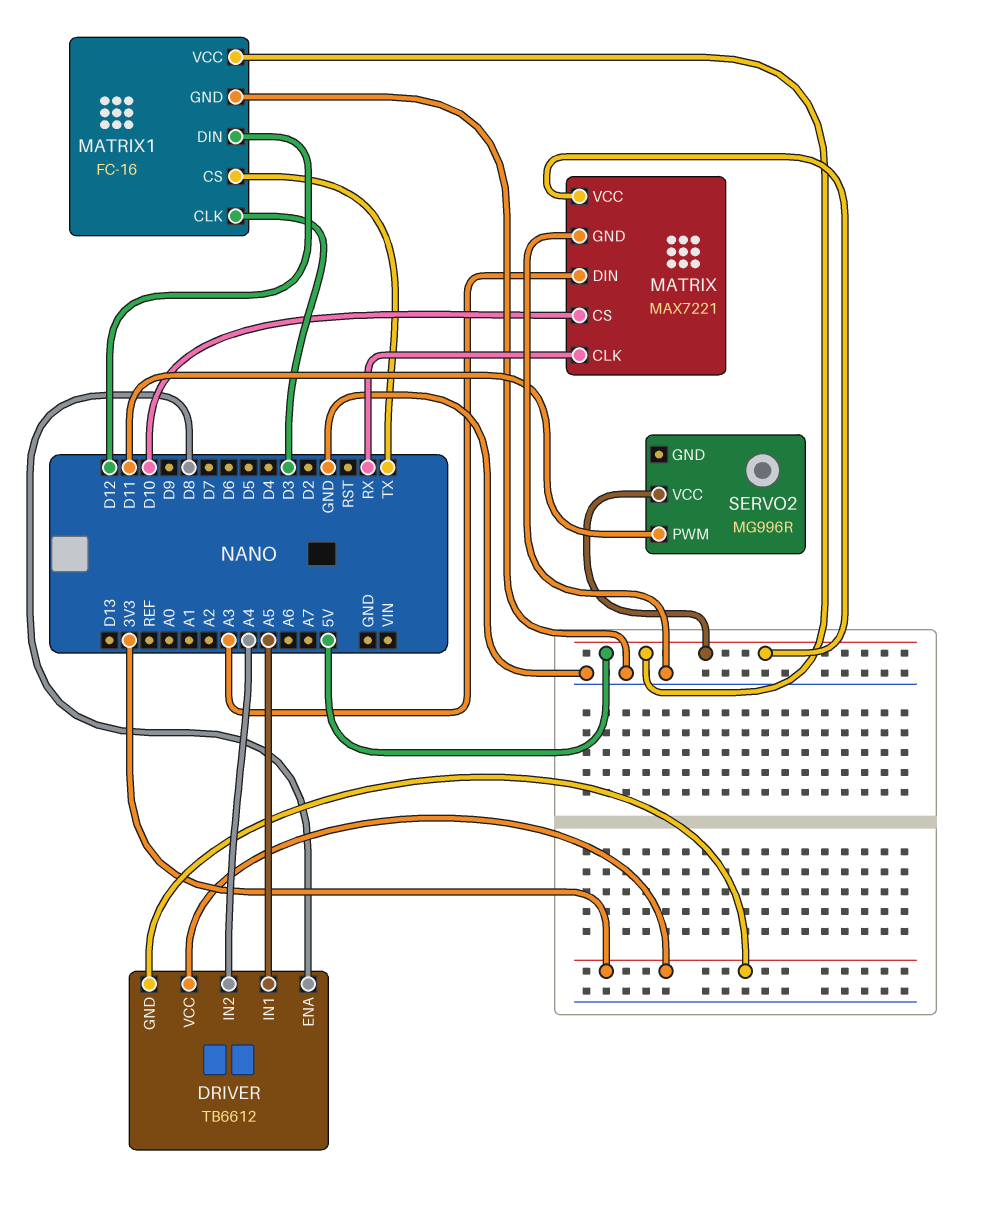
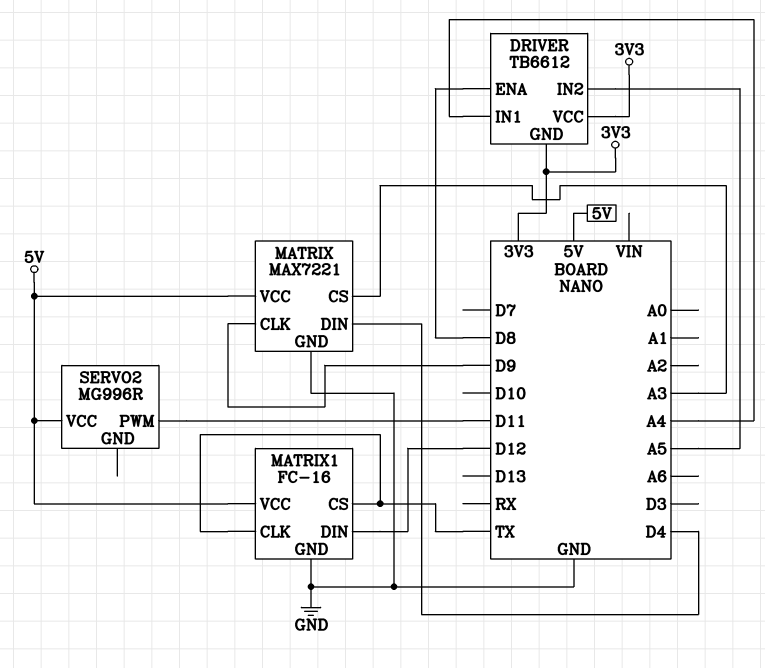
DRIVER pin IN1: A5 -> A4
DRIVER pin IN2: A4 -> A5
MATRIX pin CLK: RX -> D9
MATRIX pin CS: D10 -> A3
MATRIX pin DIN: A3 -> D4
MATRIX1 pin CLK: D3 -> TX

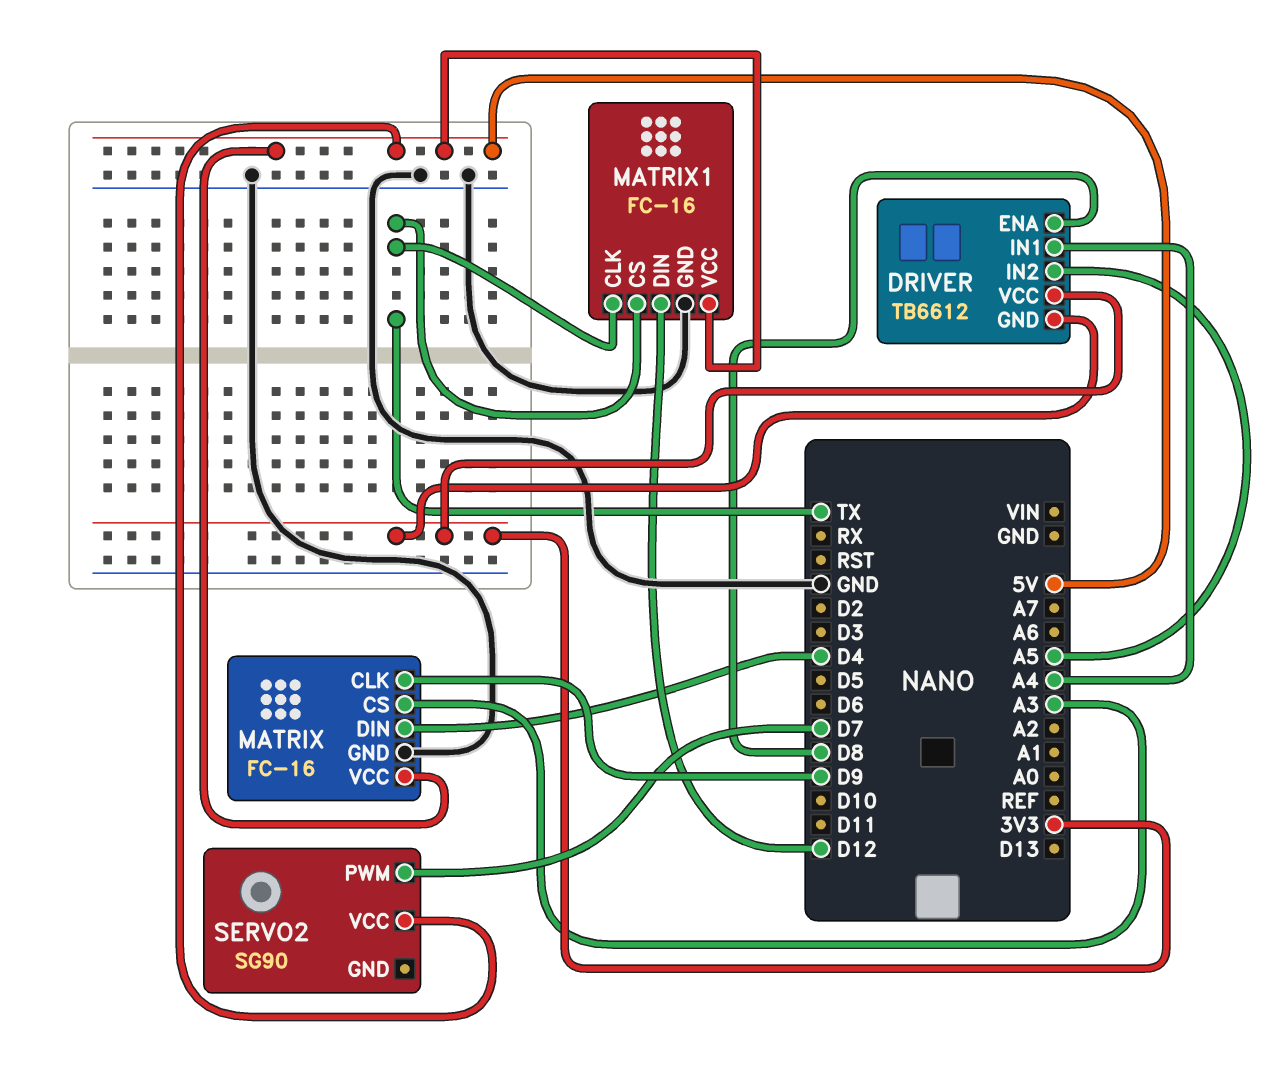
MATRIX: MAX7221 -> FC-16
SERVO2: MG996R -> SG90
SERVO2 pin PWM: D11 -> D7

